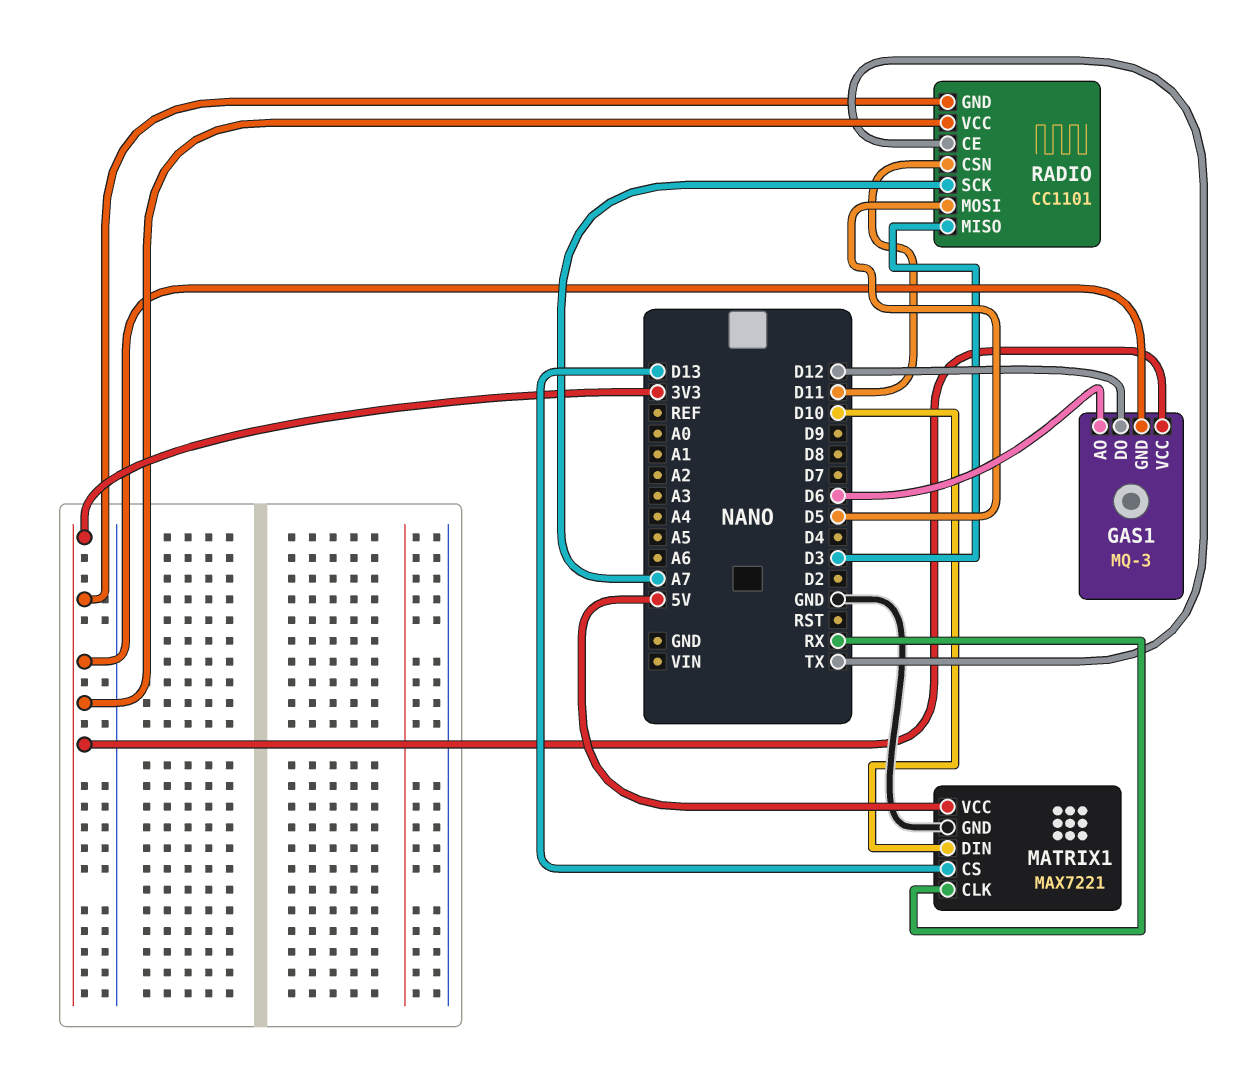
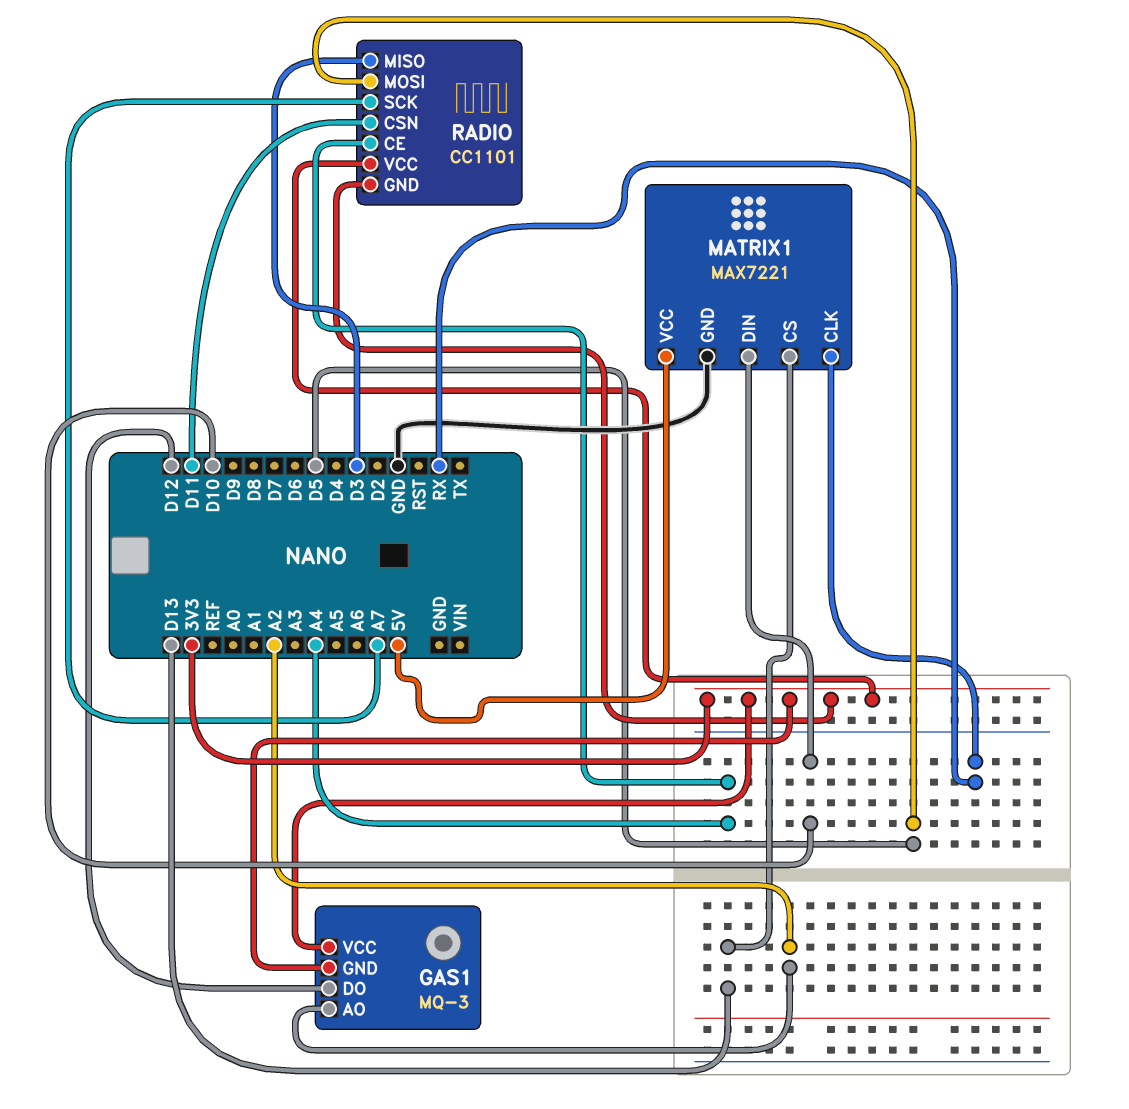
GAS1 pin AO: D6 -> A2
RADIO pin CE: TX -> A4

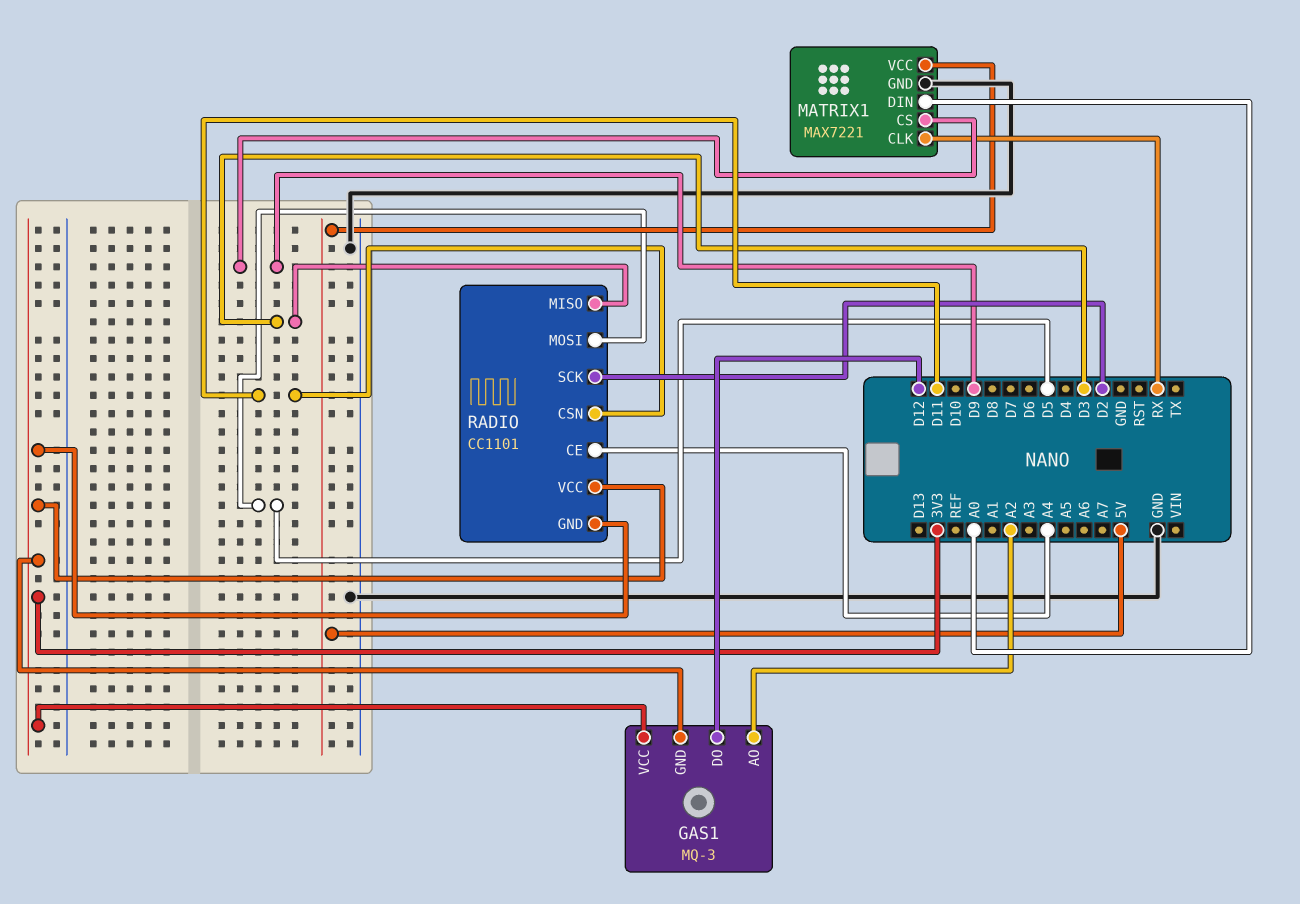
MATRIX1 pin CS: D13 -> D9
MATRIX1 pin DIN: D10 -> A0
RADIO pin SCK: A7 -> D2

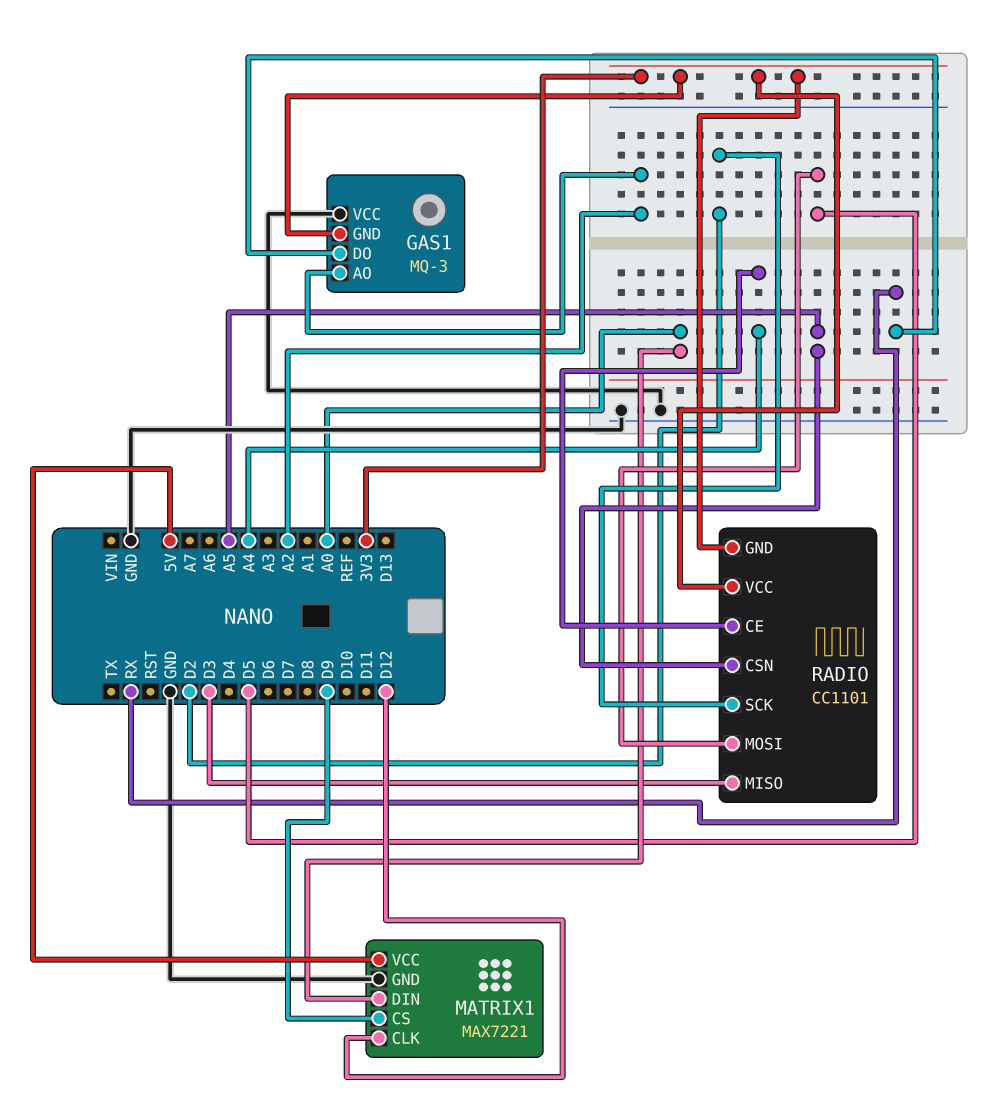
GAS1 pin DO: D12 -> RX
GAS1 pin VCC: 3V3 -> GND
MATRIX1 pin CLK: RX -> D12
RADIO pin CSN: D11 -> A5

